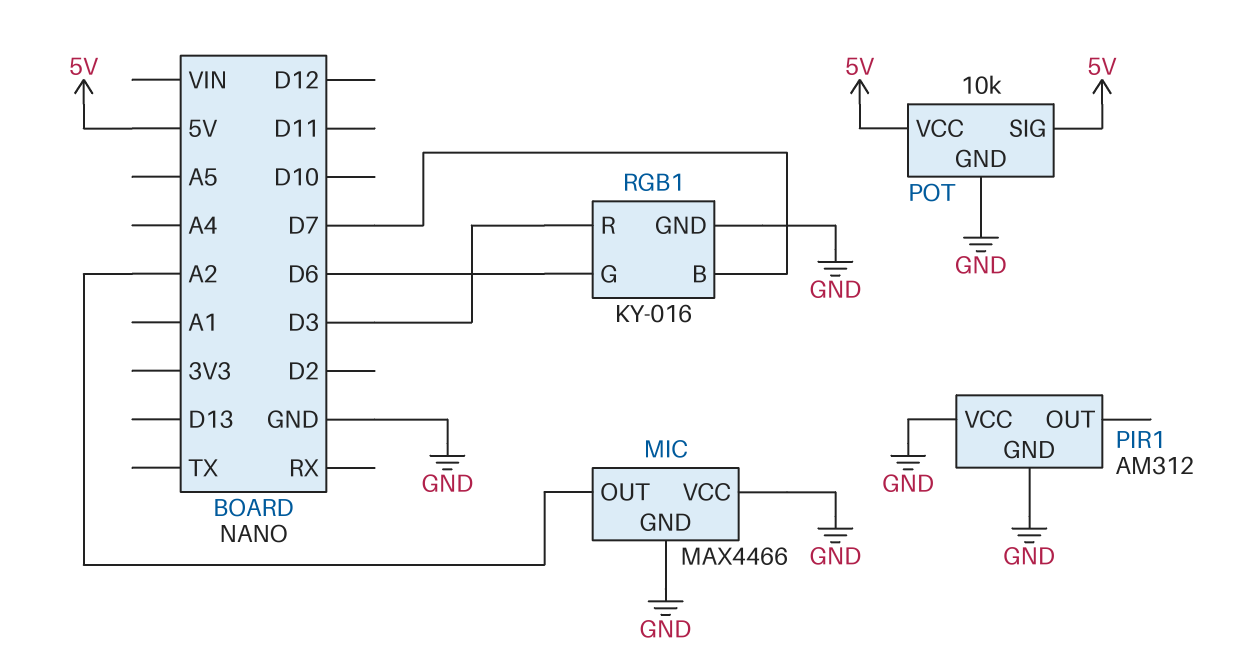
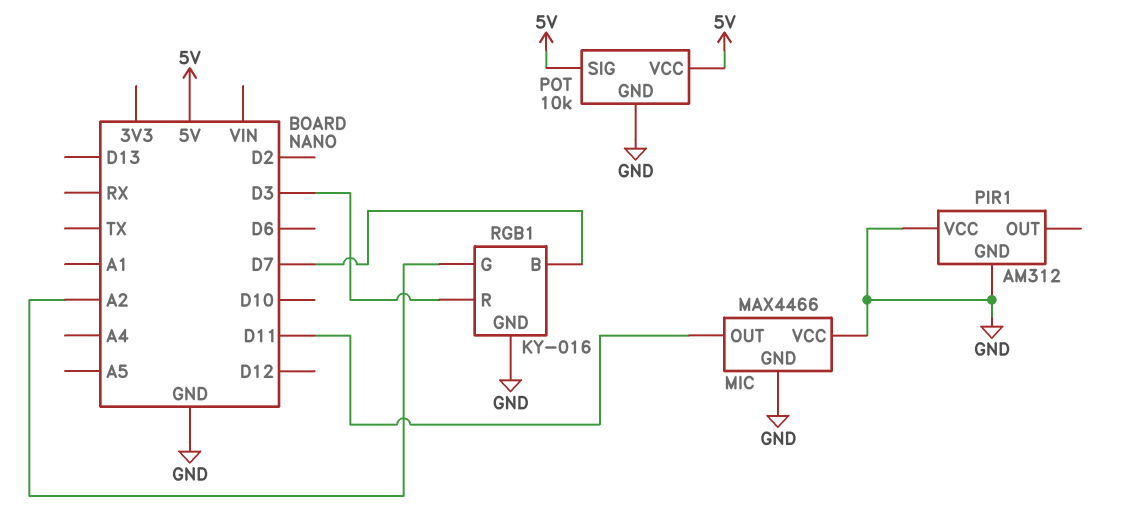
MIC pin OUT: A2 -> D11
RGB1 pin G: D6 -> A2

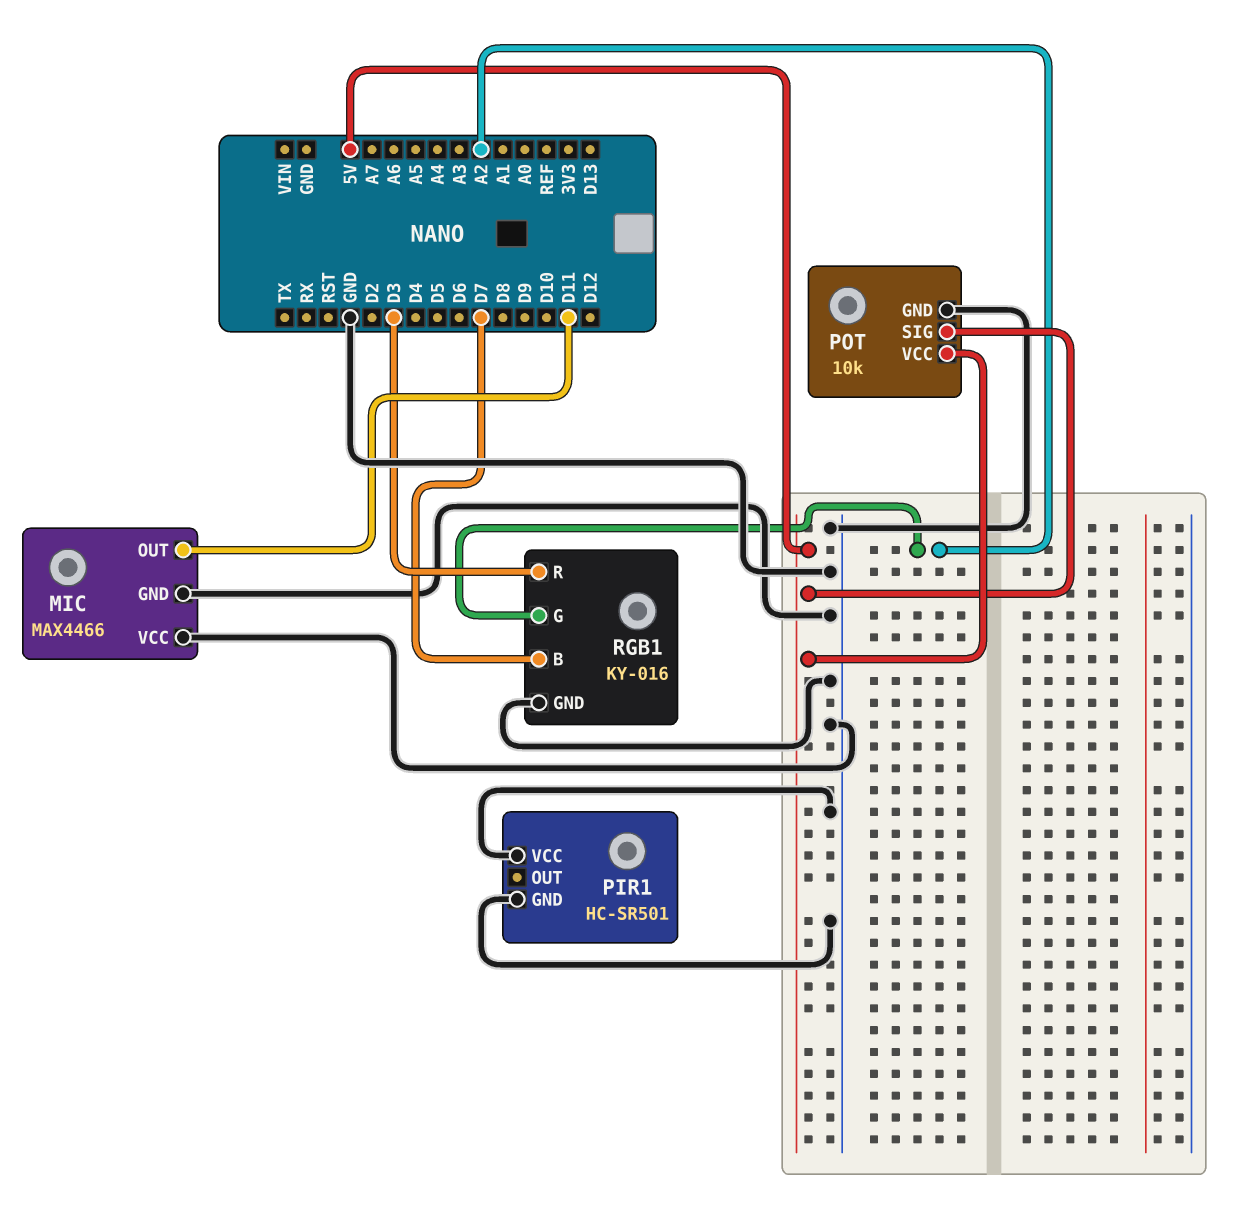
PIR1: AM312 -> HC-SR501

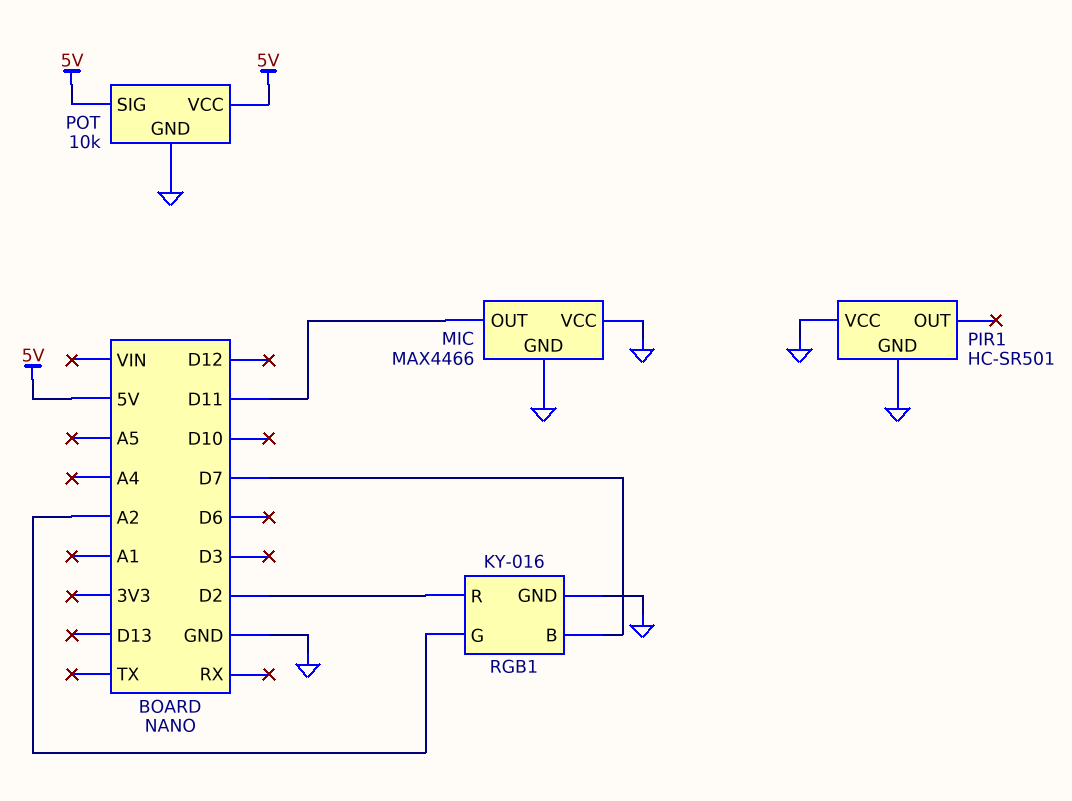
RGB1 pin R: D3 -> D2

